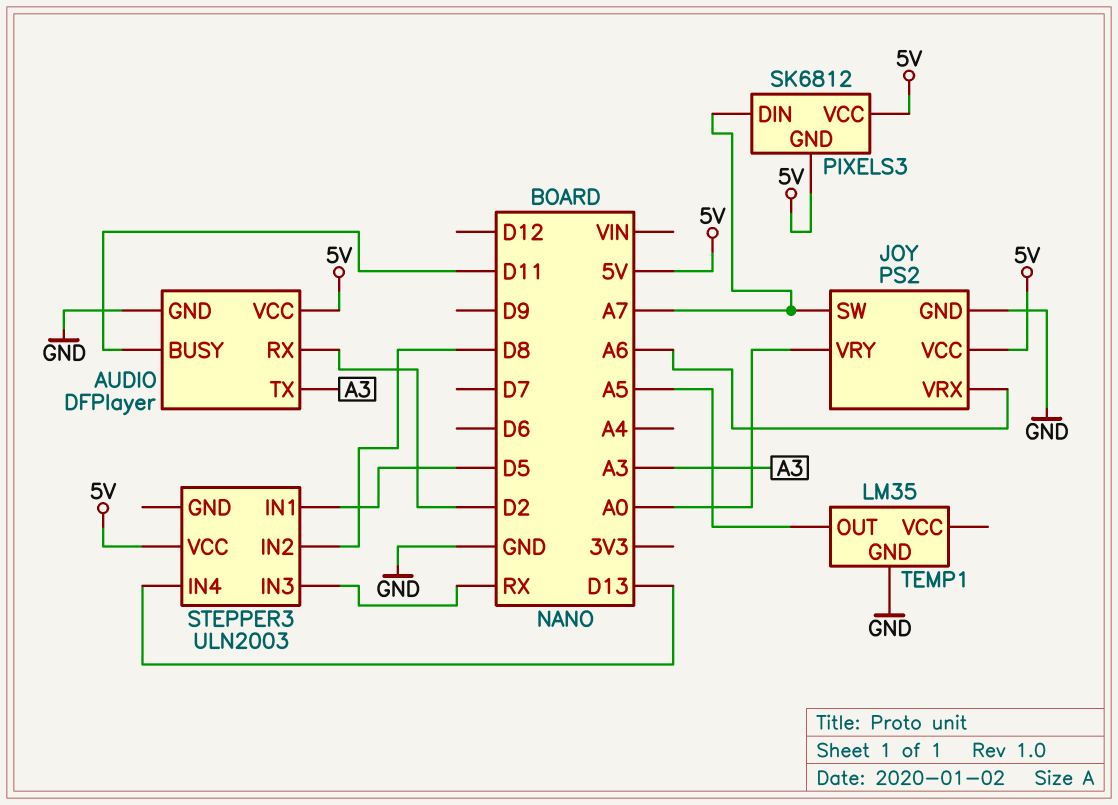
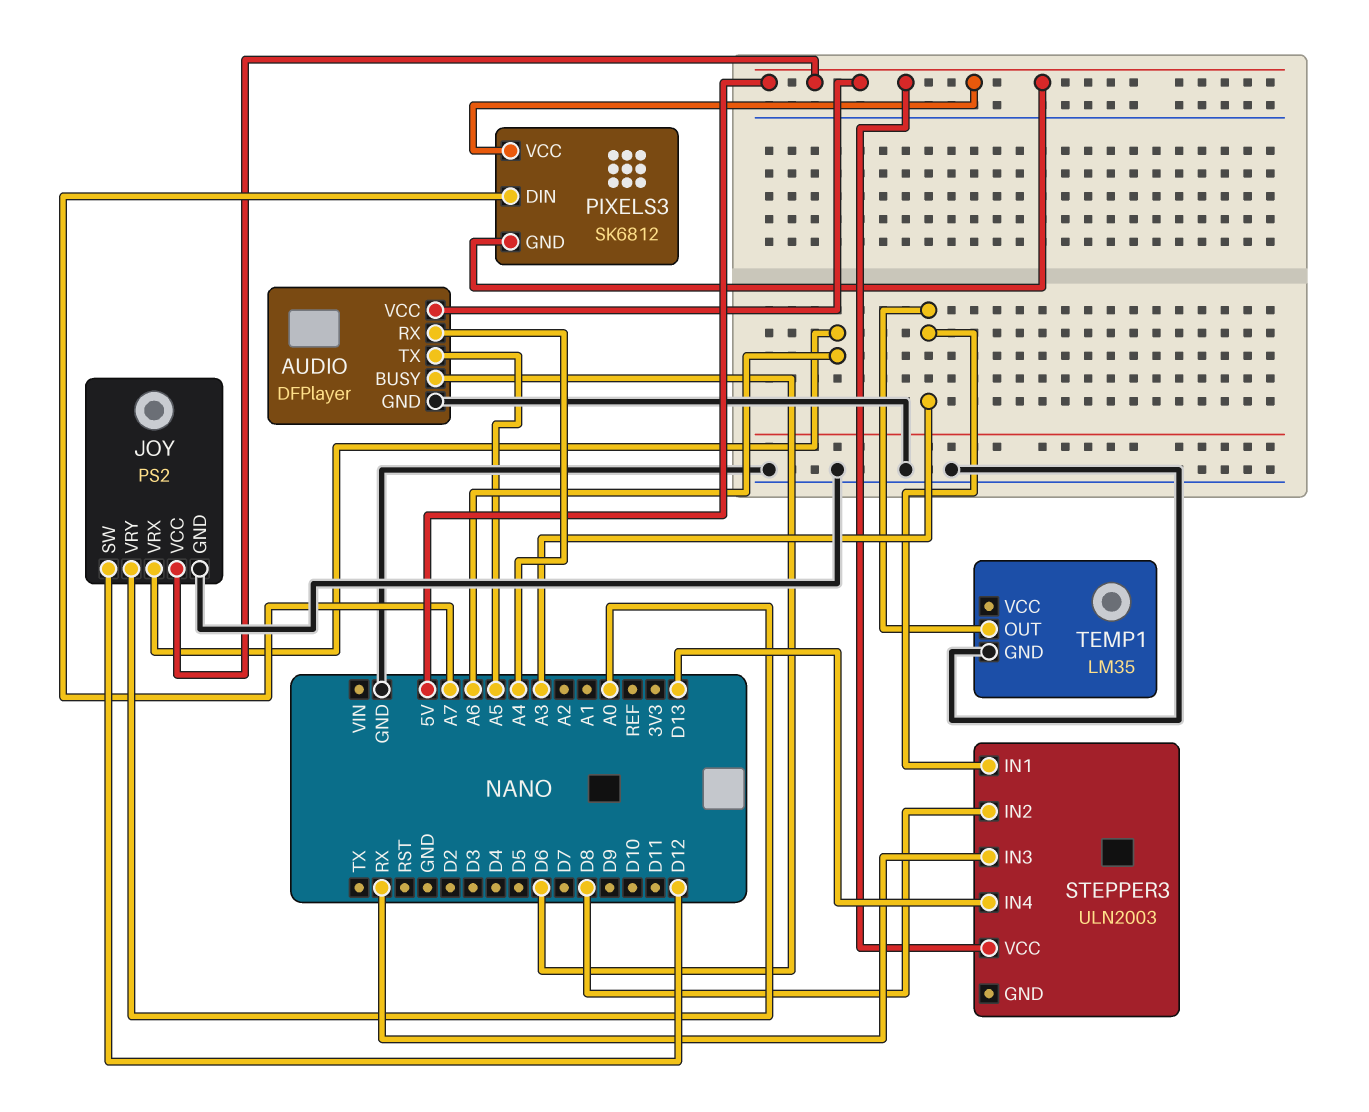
AUDIO pin BUSY: D11 -> D6
AUDIO pin RX: D2 -> A4
AUDIO pin TX: A3 -> A5
JOY pin SW: A7 -> D12
STEPPER3 pin IN1: D5 -> A3
TEMP1 pin OUT: A5 -> A3

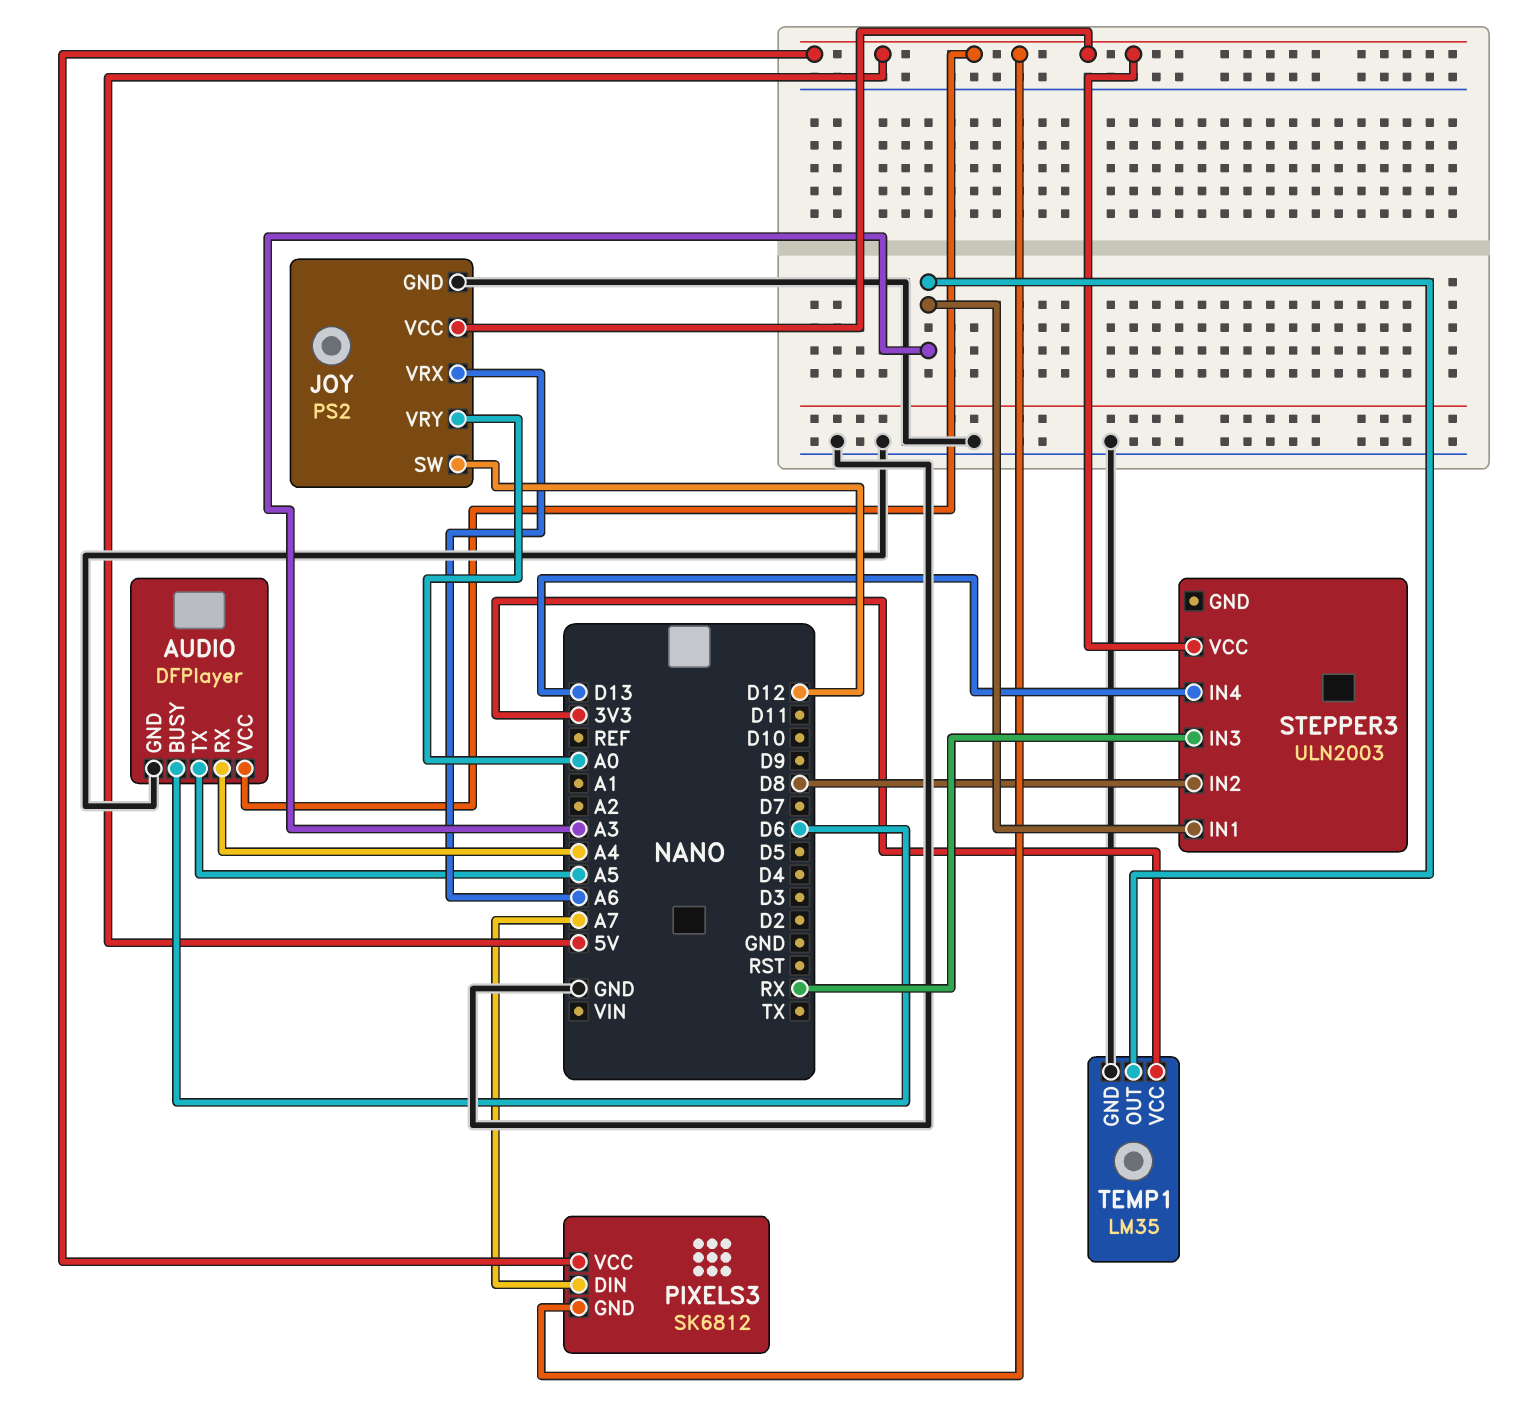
TEMP1 pin VCC: none -> 3V3

